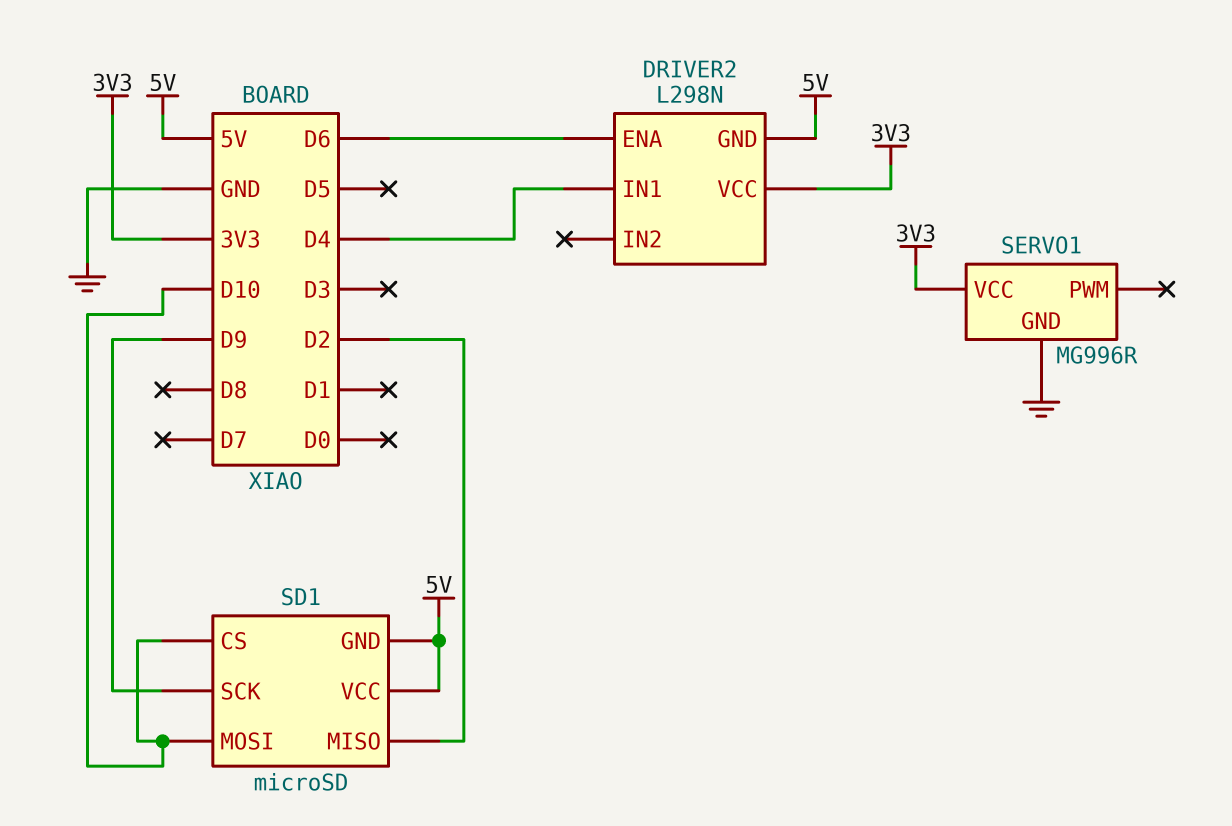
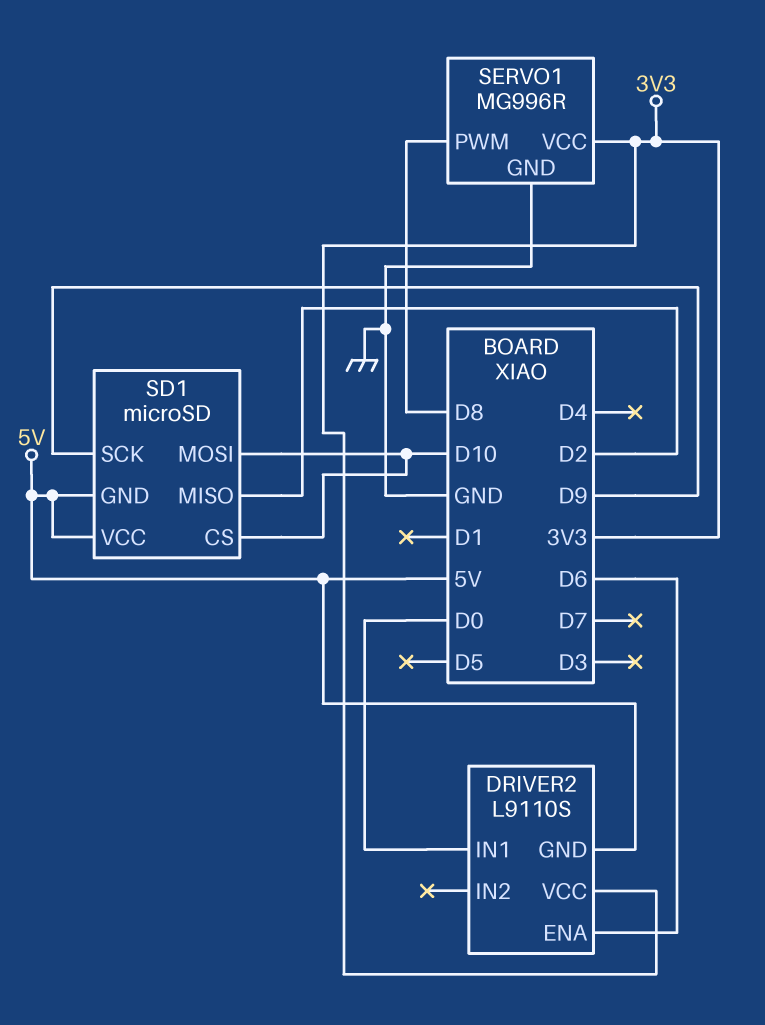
DRIVER2: L298N -> L9110S
DRIVER2 pin IN1: D4 -> D0
SERVO1 pin PWM: none -> D8

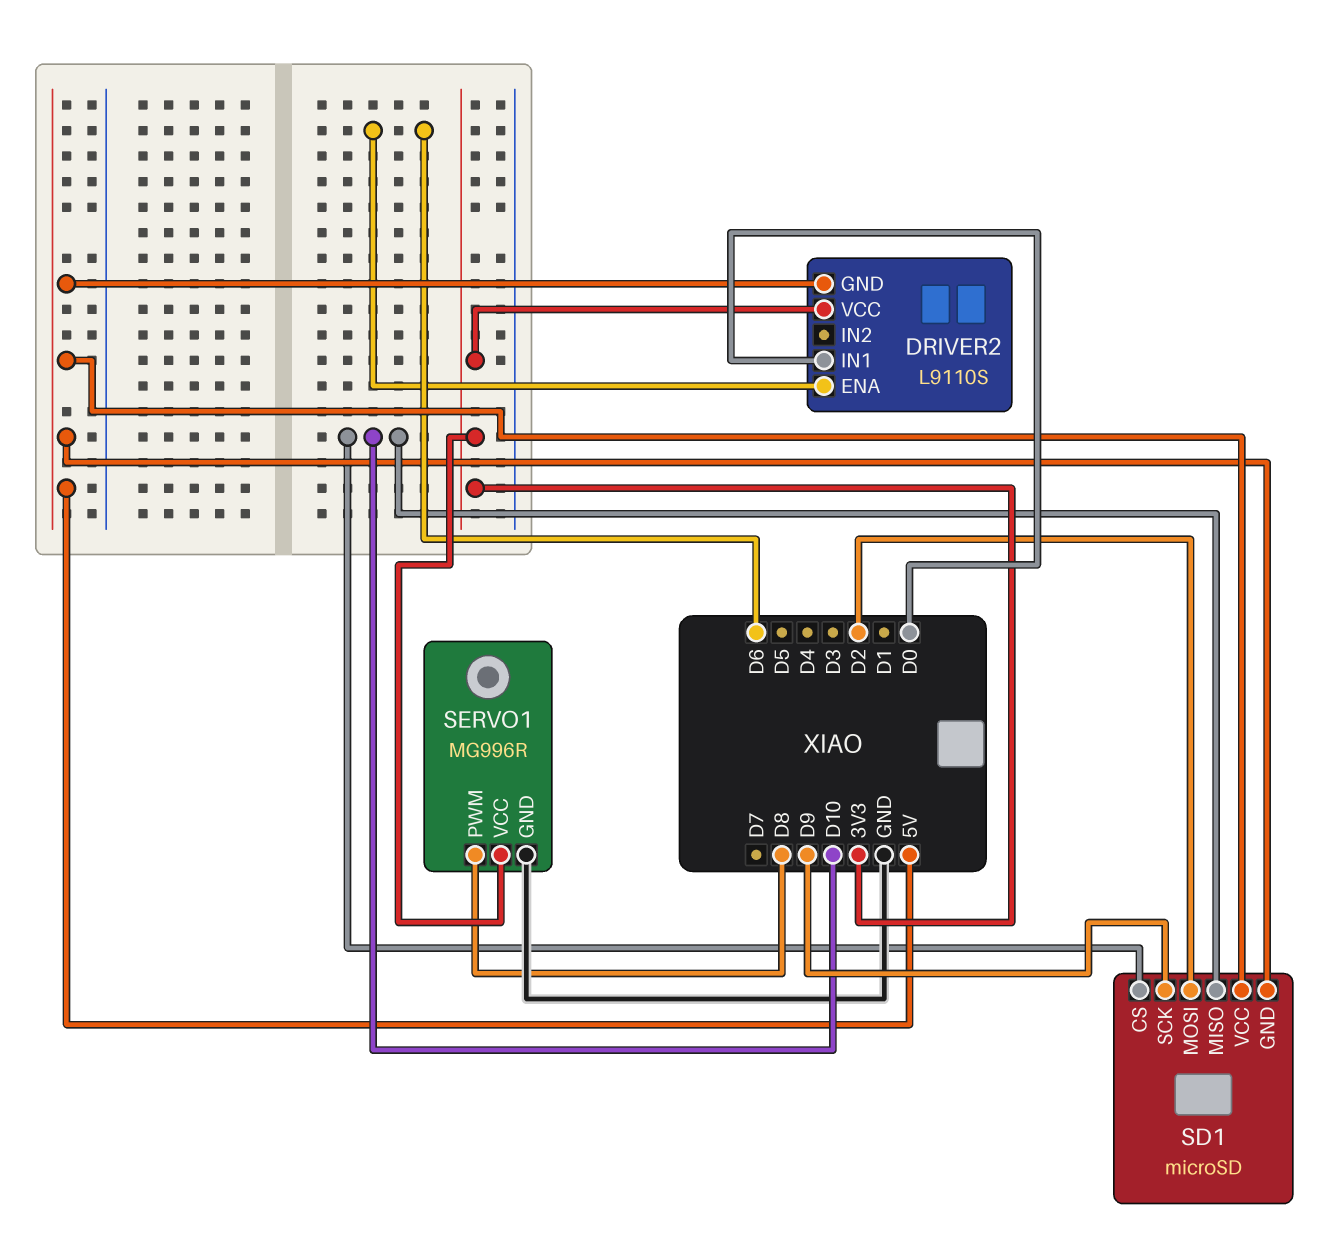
SD1 pin MISO: D2 -> D10
SD1 pin MOSI: D10 -> D2

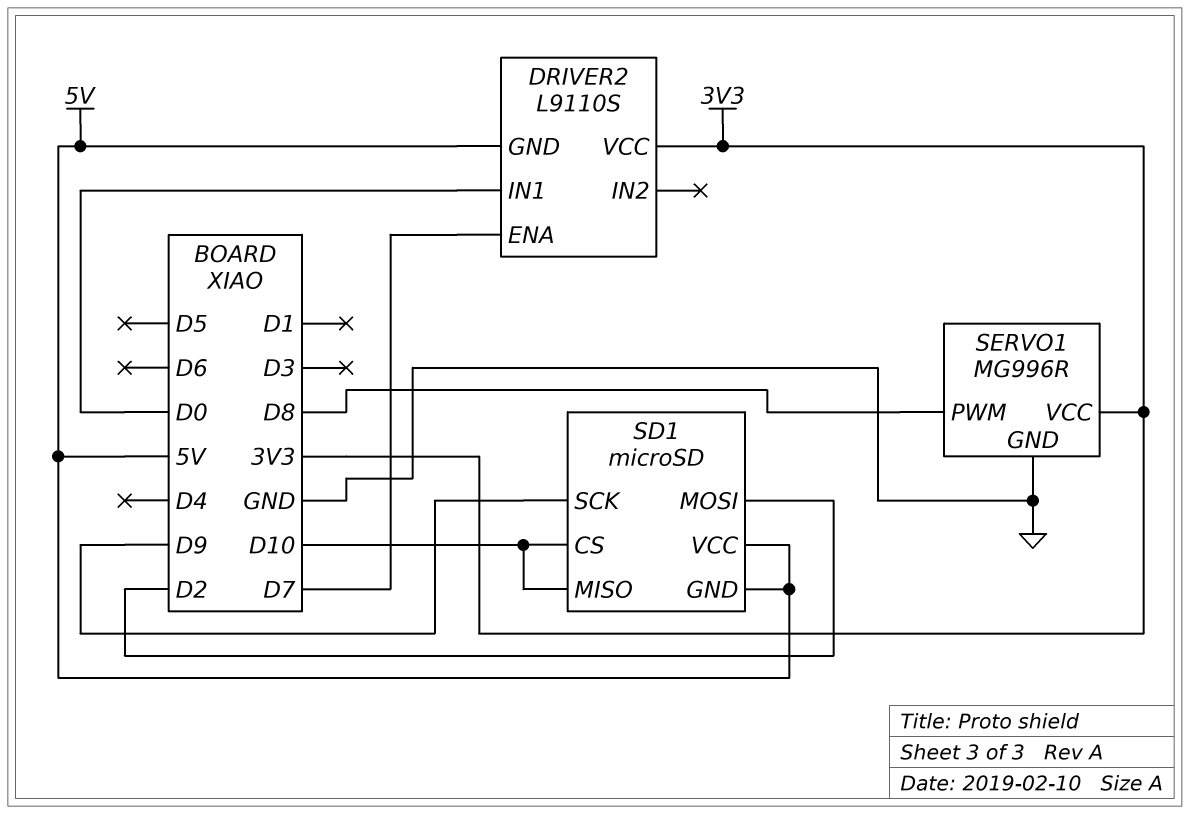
DRIVER2 pin ENA: D6 -> D7

